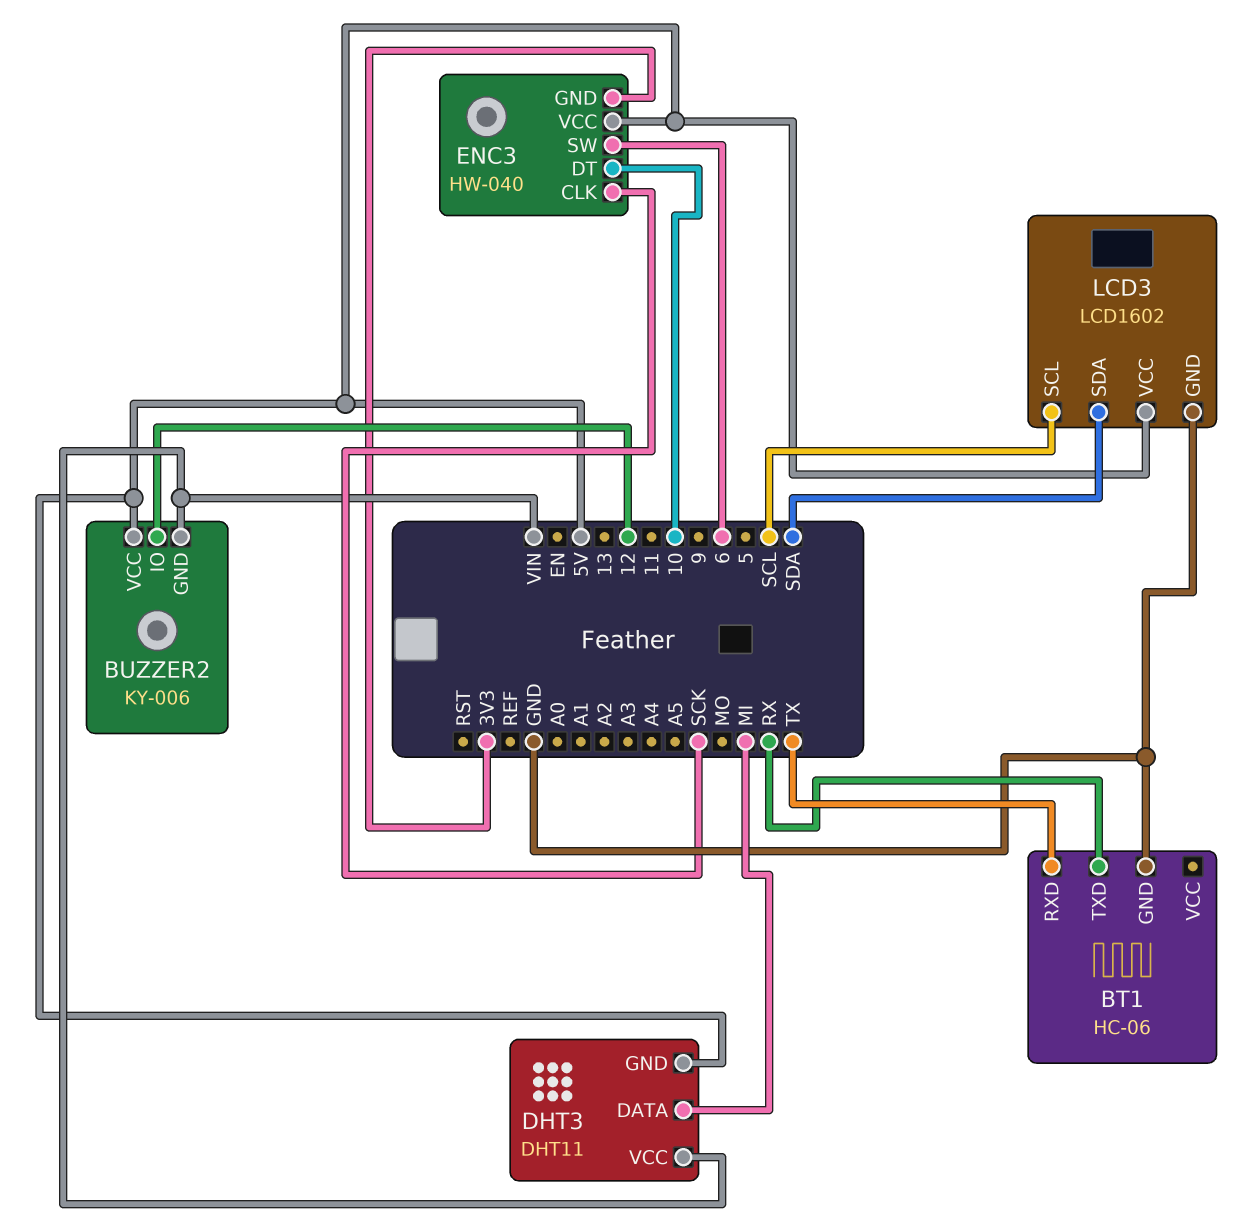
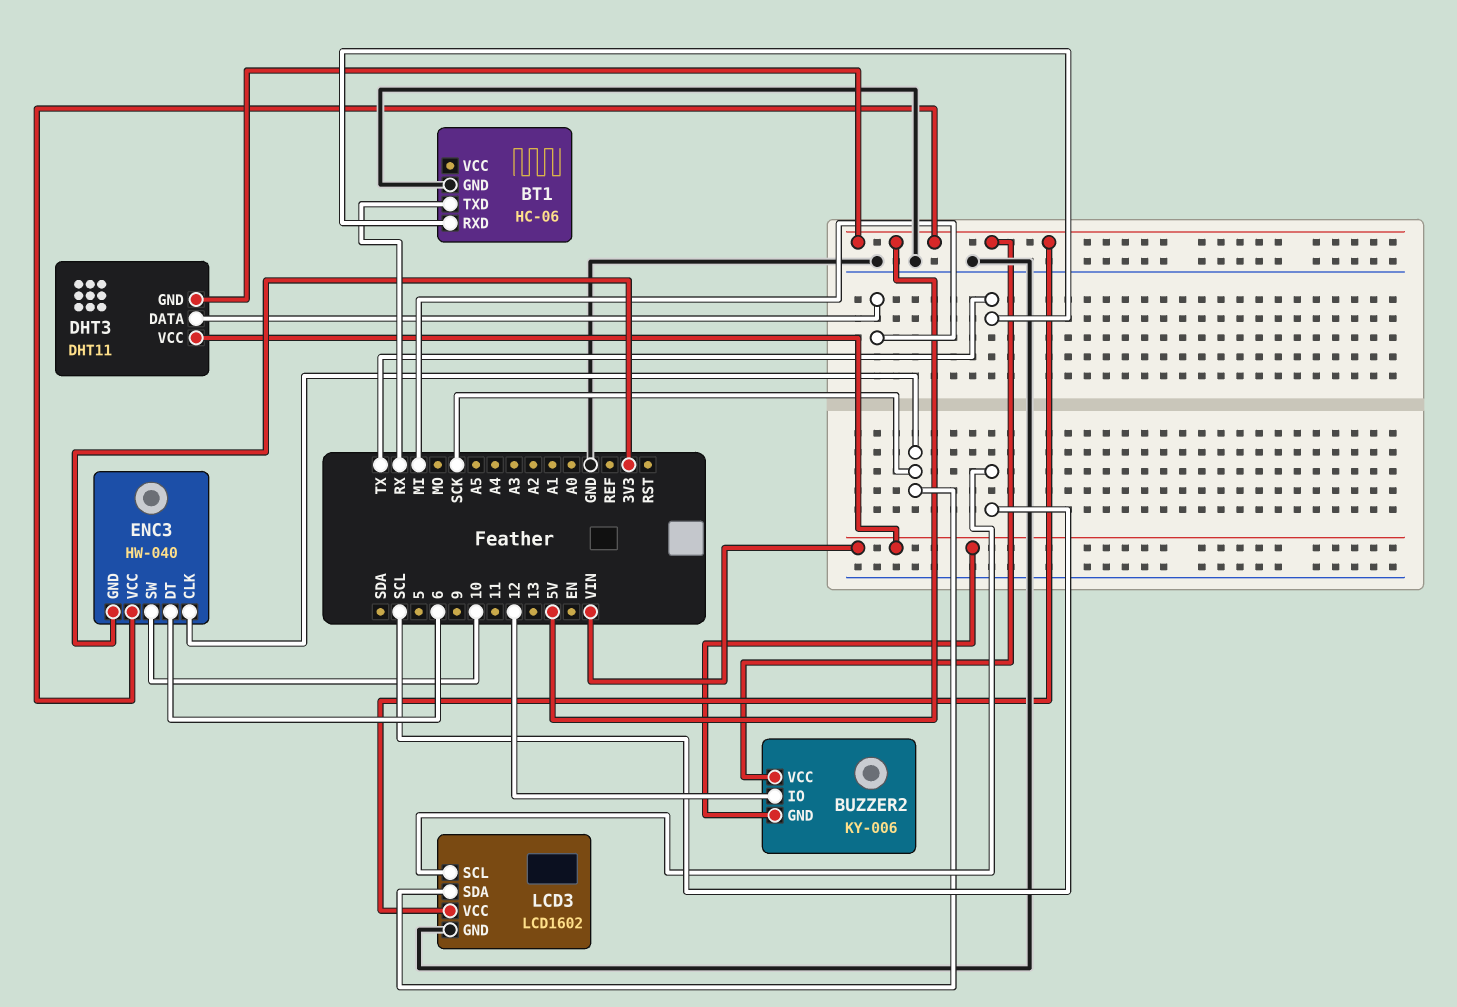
ENC3 pin DT: 10 -> 6
ENC3 pin SW: 6 -> 10
LCD3 pin SDA: SDA -> SCK

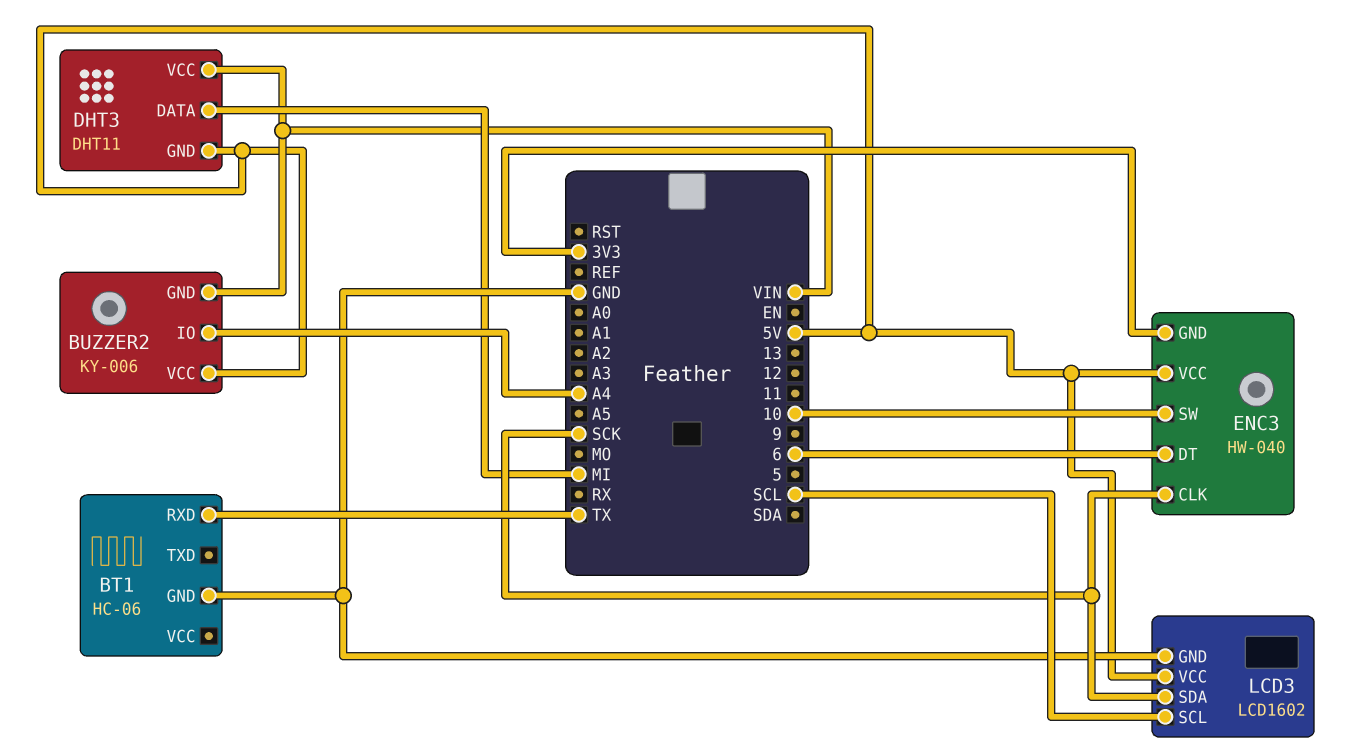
BT1 pin TXD: RX -> none
BUZZER2 pin IO: 12 -> A4

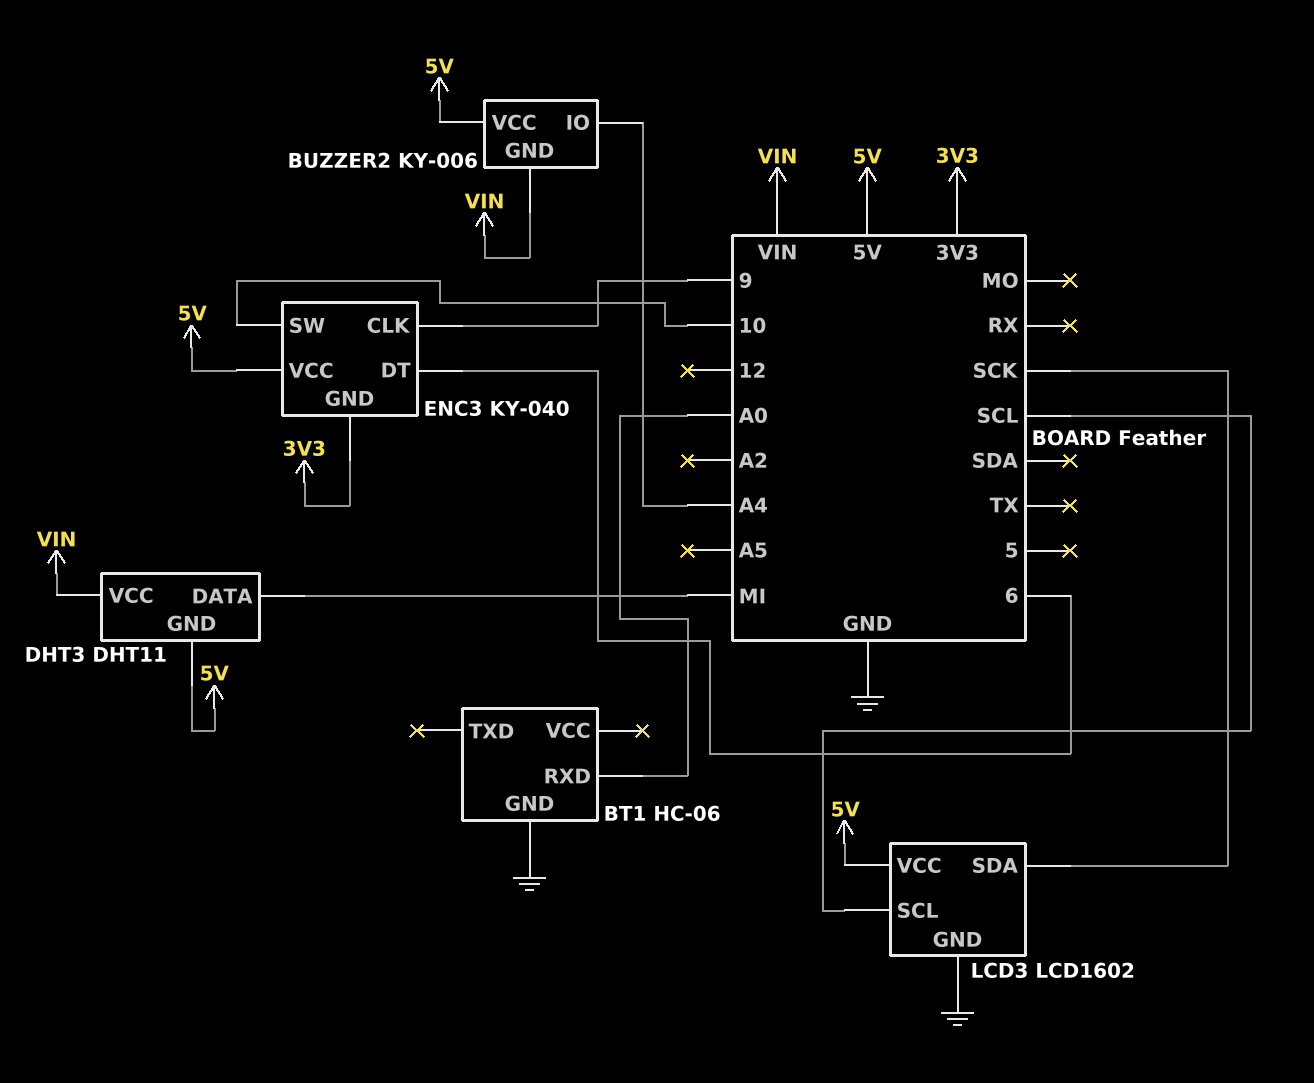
BT1 pin RXD: TX -> A0
ENC3: HW-040 -> KY-040
ENC3 pin CLK: SCK -> 9

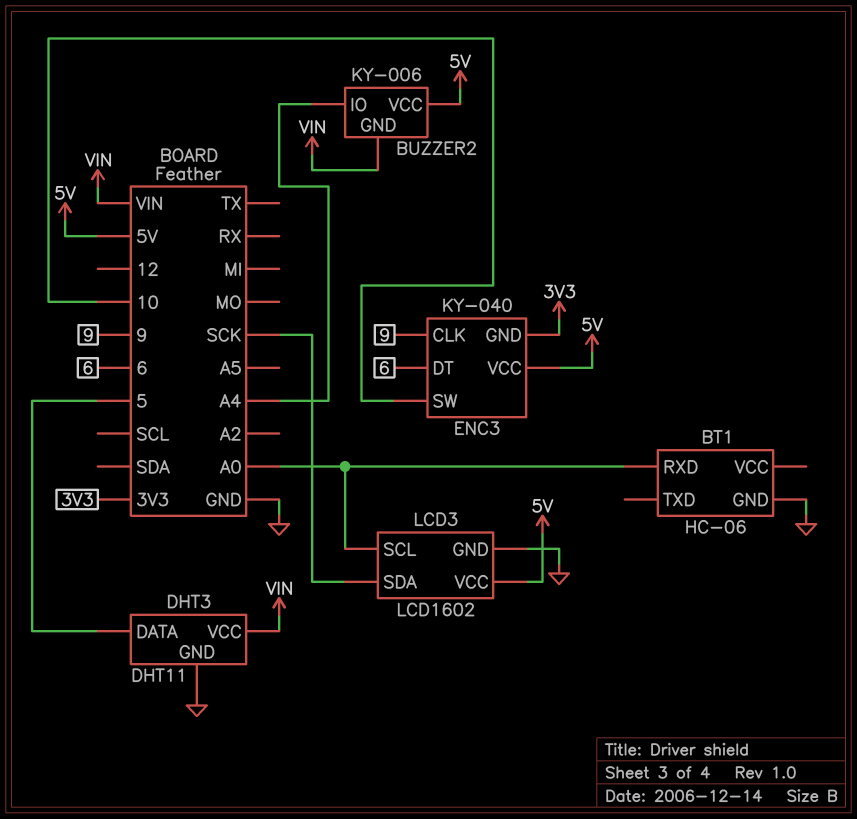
DHT3 pin DATA: MI -> 5
DHT3 pin GND: 5V -> GND
LCD3 pin SCL: SCL -> A0

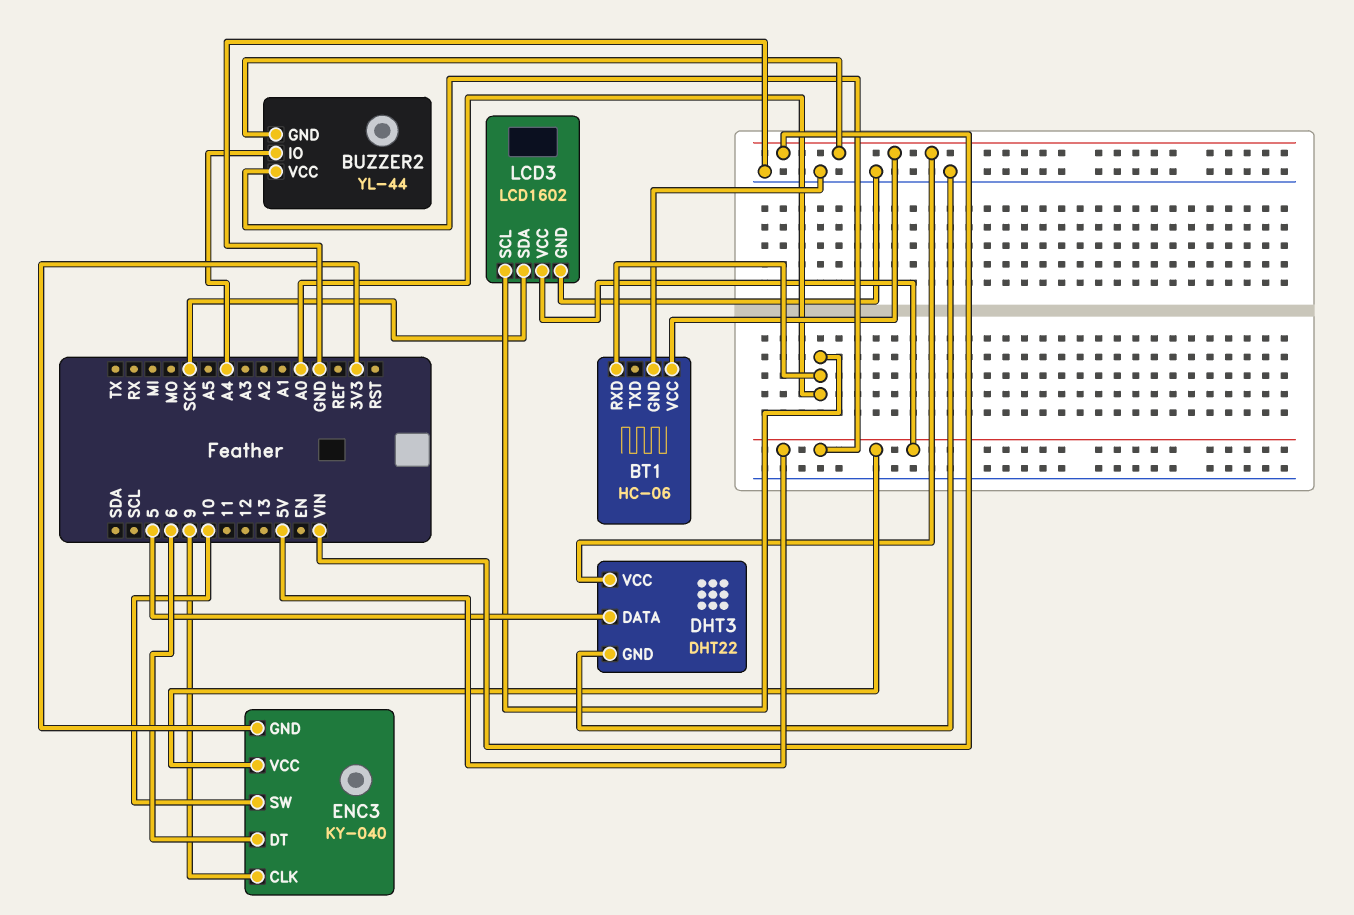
BT1 pin VCC: none -> VIN
BUZZER2: KY-006 -> YL-44
DHT3: DHT11 -> DHT22

